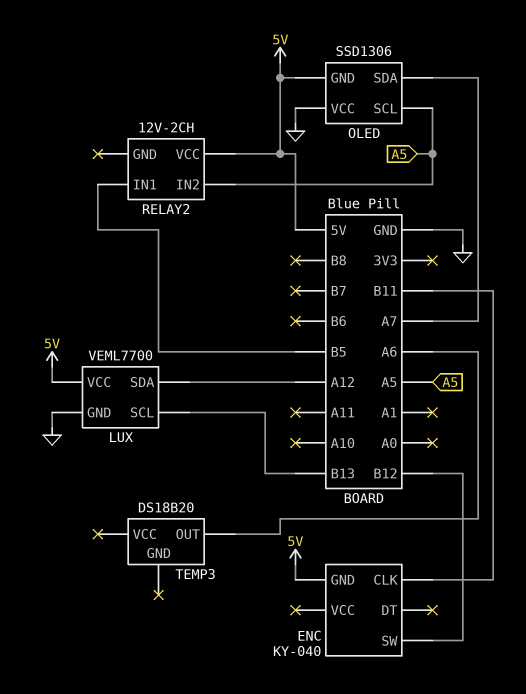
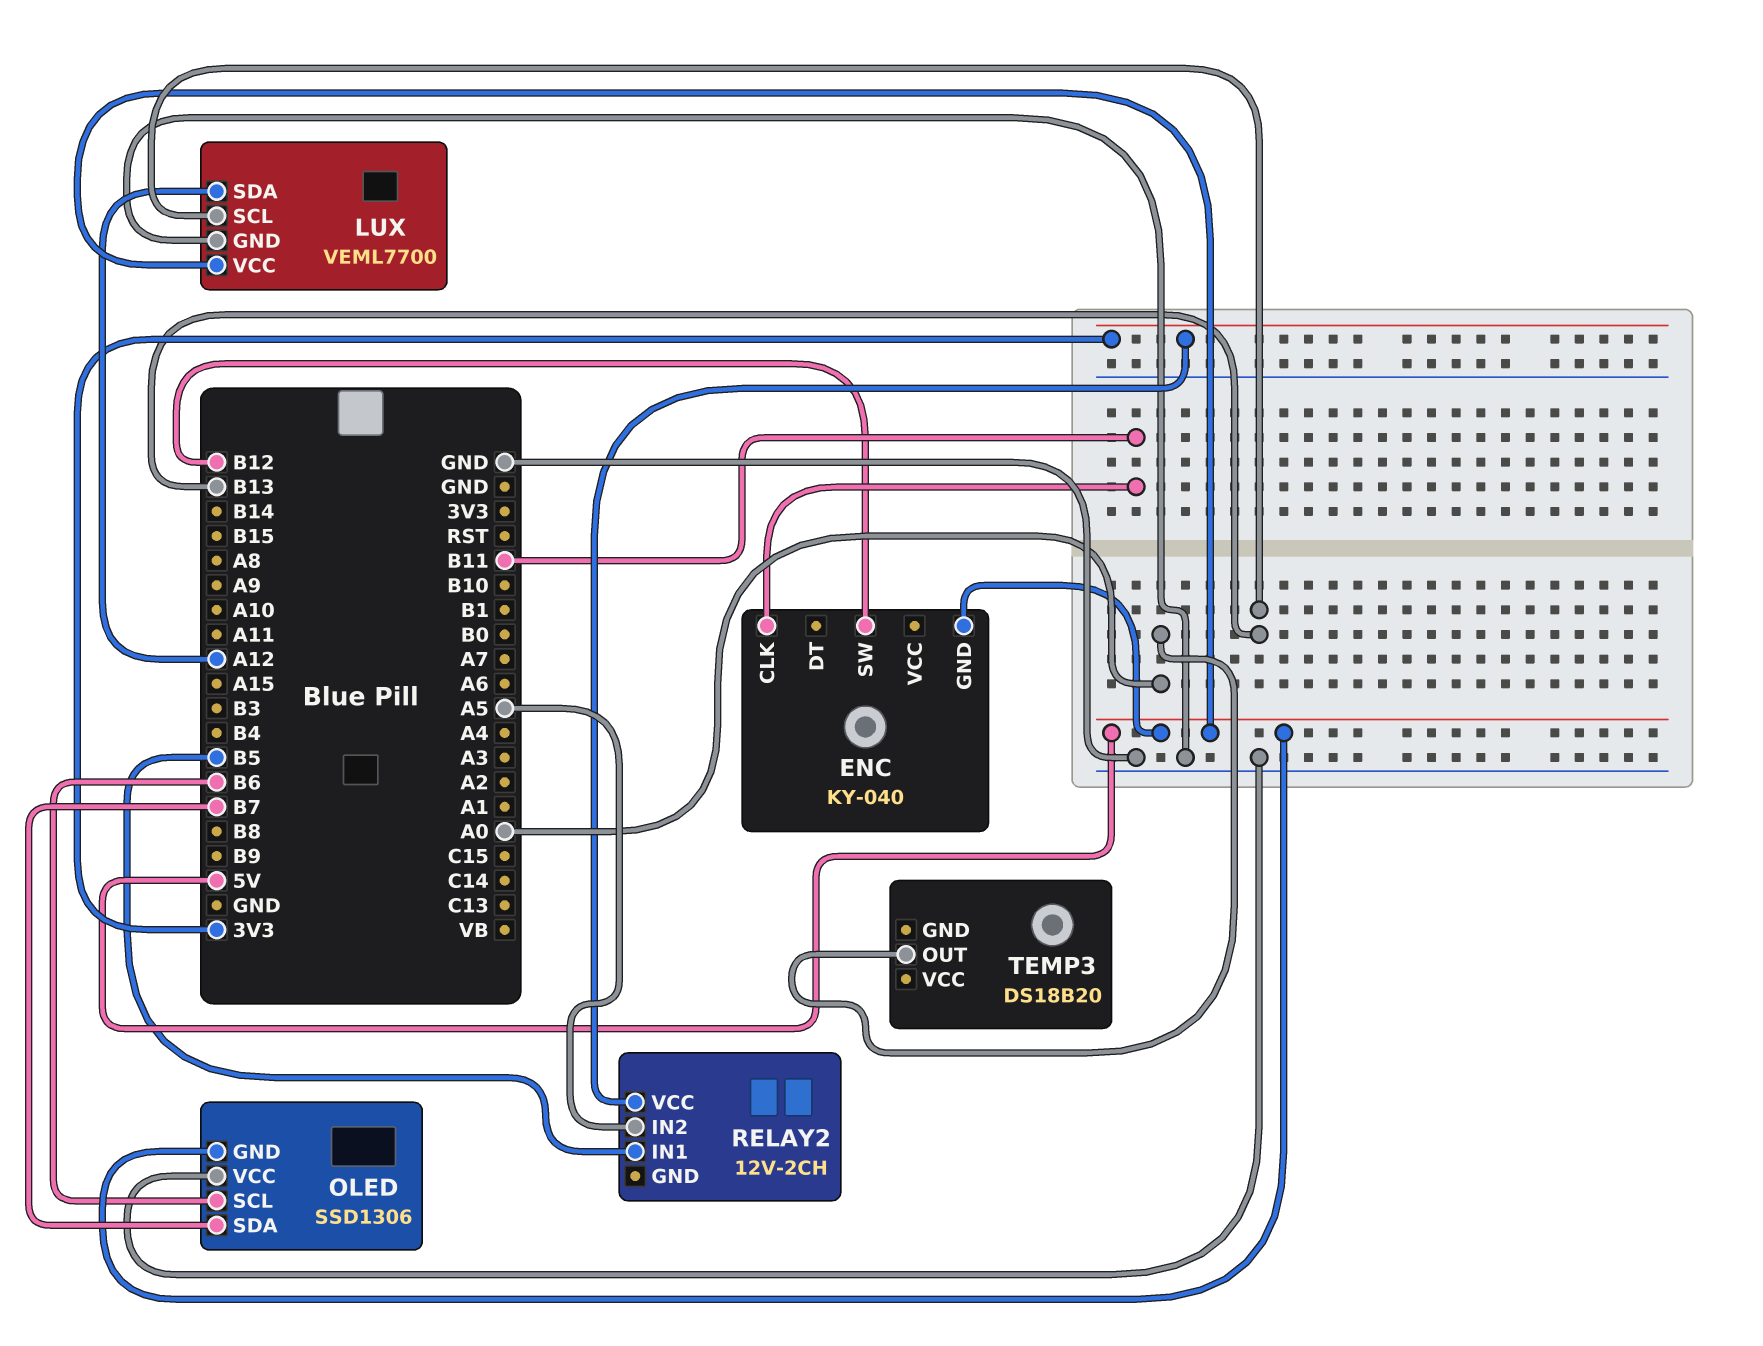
OLED pin SCL: A5 -> B6
OLED pin SDA: A7 -> B7
RELAY2 pin VCC: 5V -> 3V3
TEMP3 pin OUT: A6 -> A0

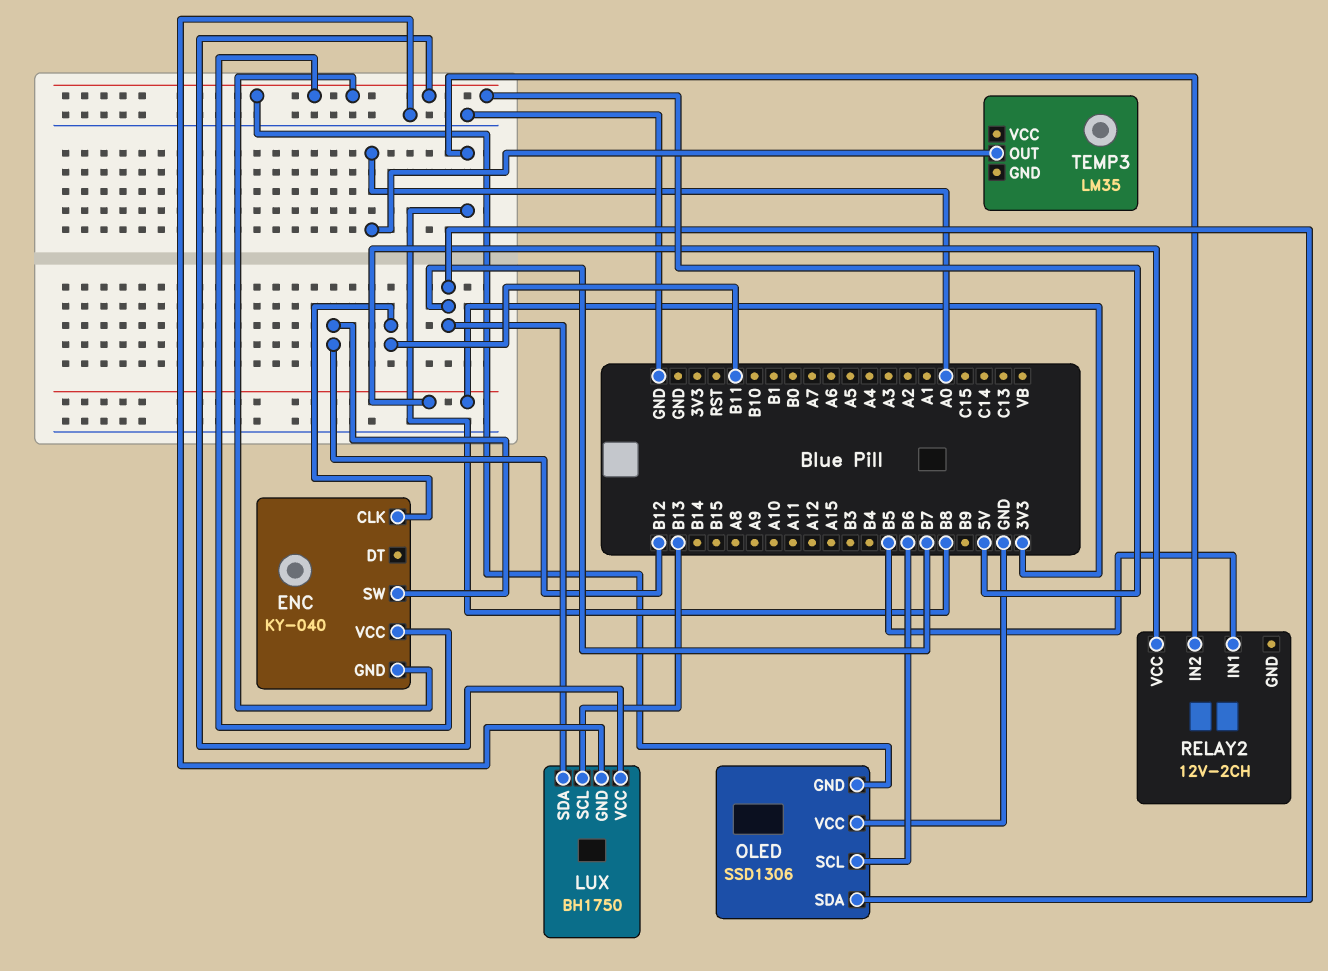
ENC pin VCC: none -> 5V
LUX: VEML7700 -> BH1750
LUX pin SDA: A12 -> B7
RELAY2 pin IN2: A5 -> B8
TEMP3: DS18B20 -> LM35

